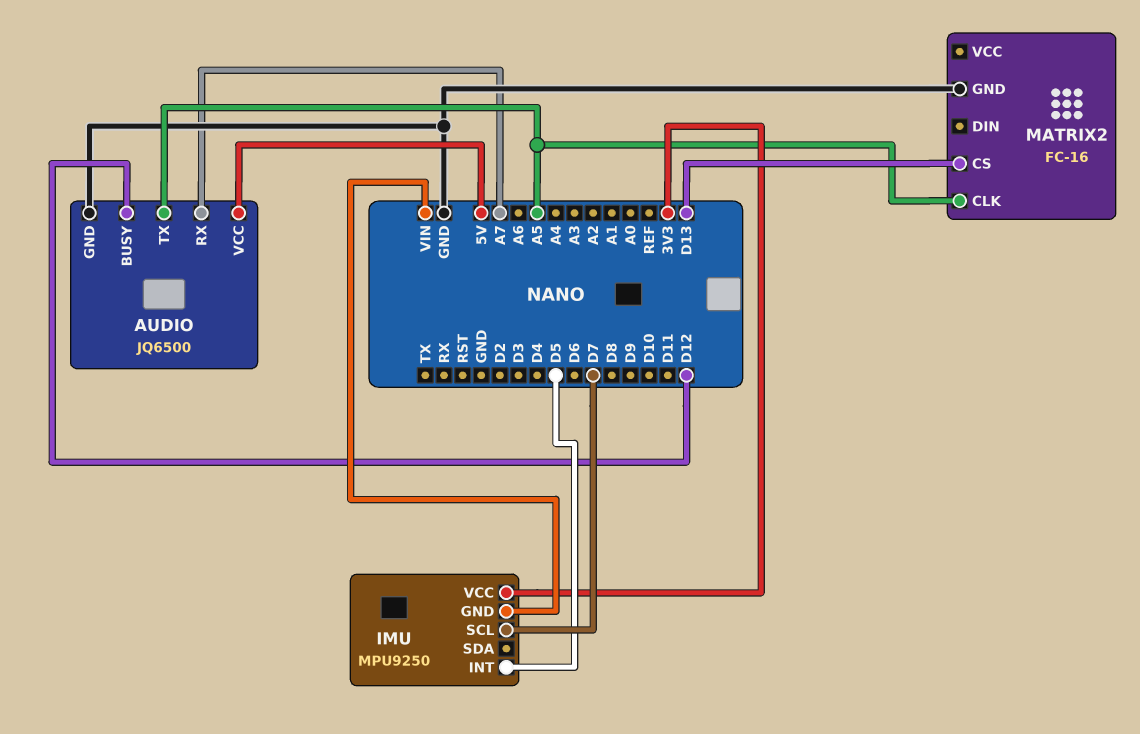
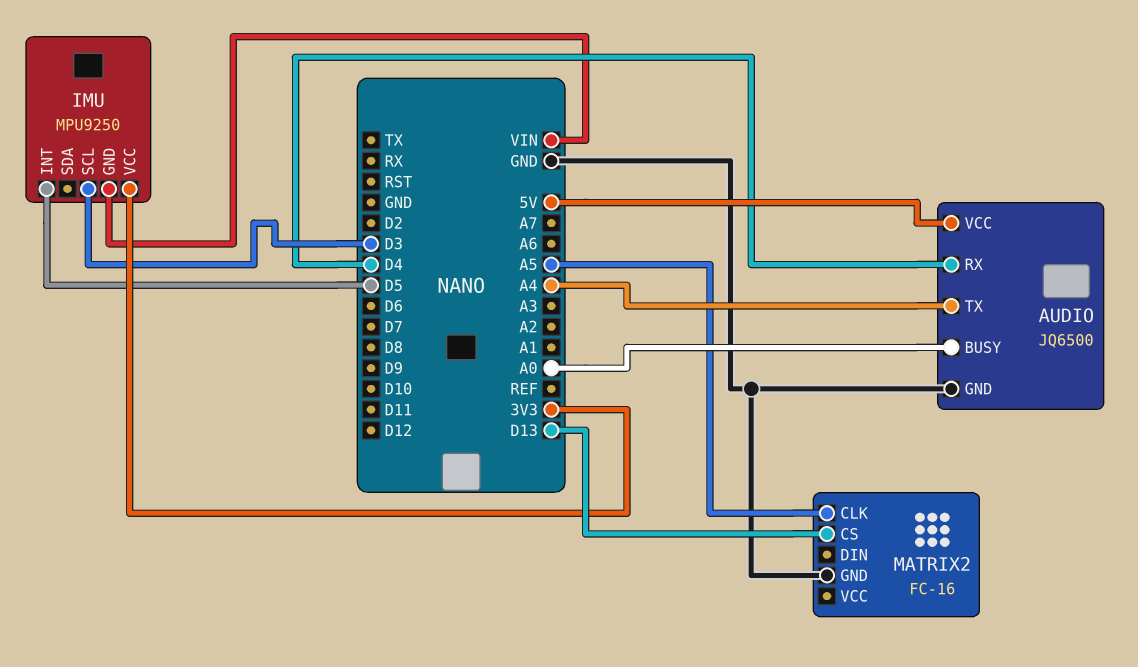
AUDIO pin BUSY: D12 -> A0
AUDIO pin RX: A7 -> D4
AUDIO pin TX: A5 -> A4
IMU pin SCL: D7 -> D3

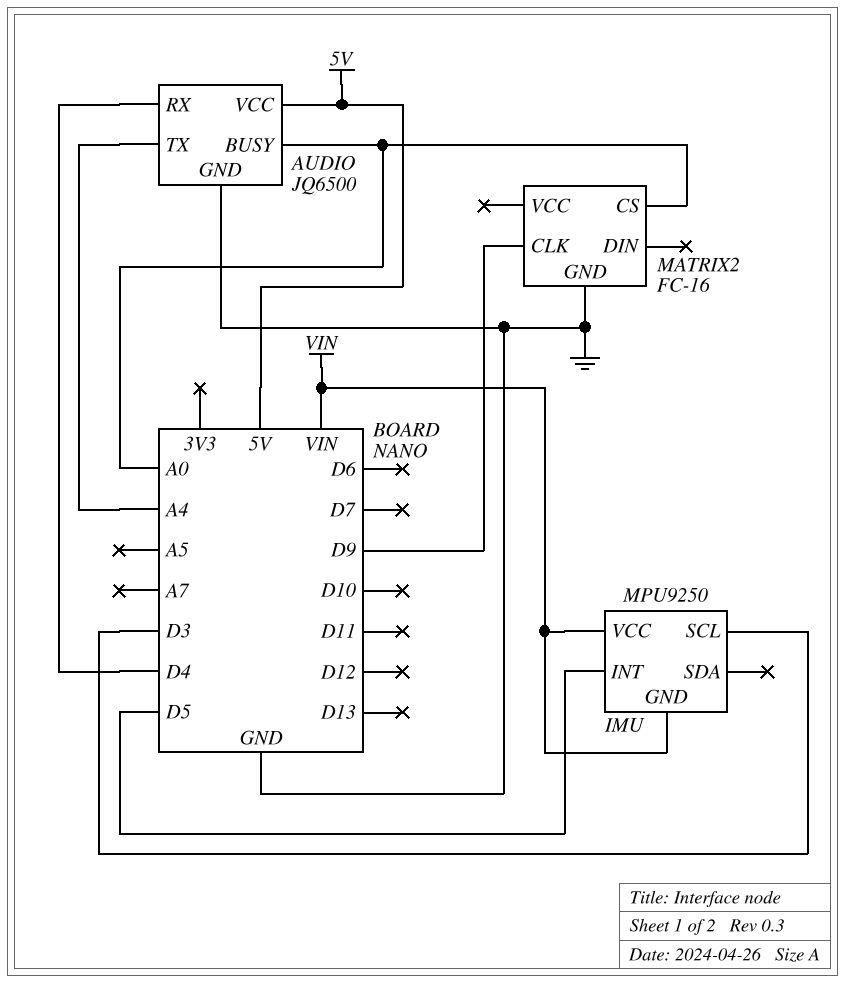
IMU pin VCC: 3V3 -> VIN
MATRIX2 pin CLK: A5 -> D9
MATRIX2 pin CS: D13 -> A0

